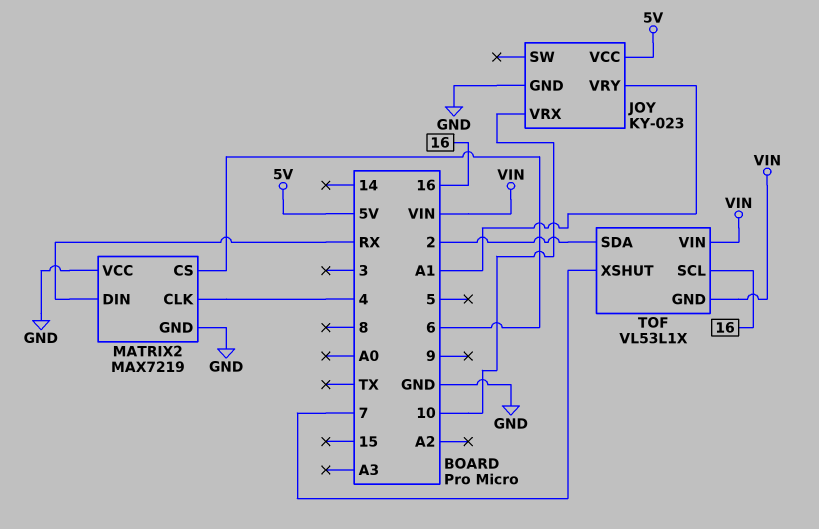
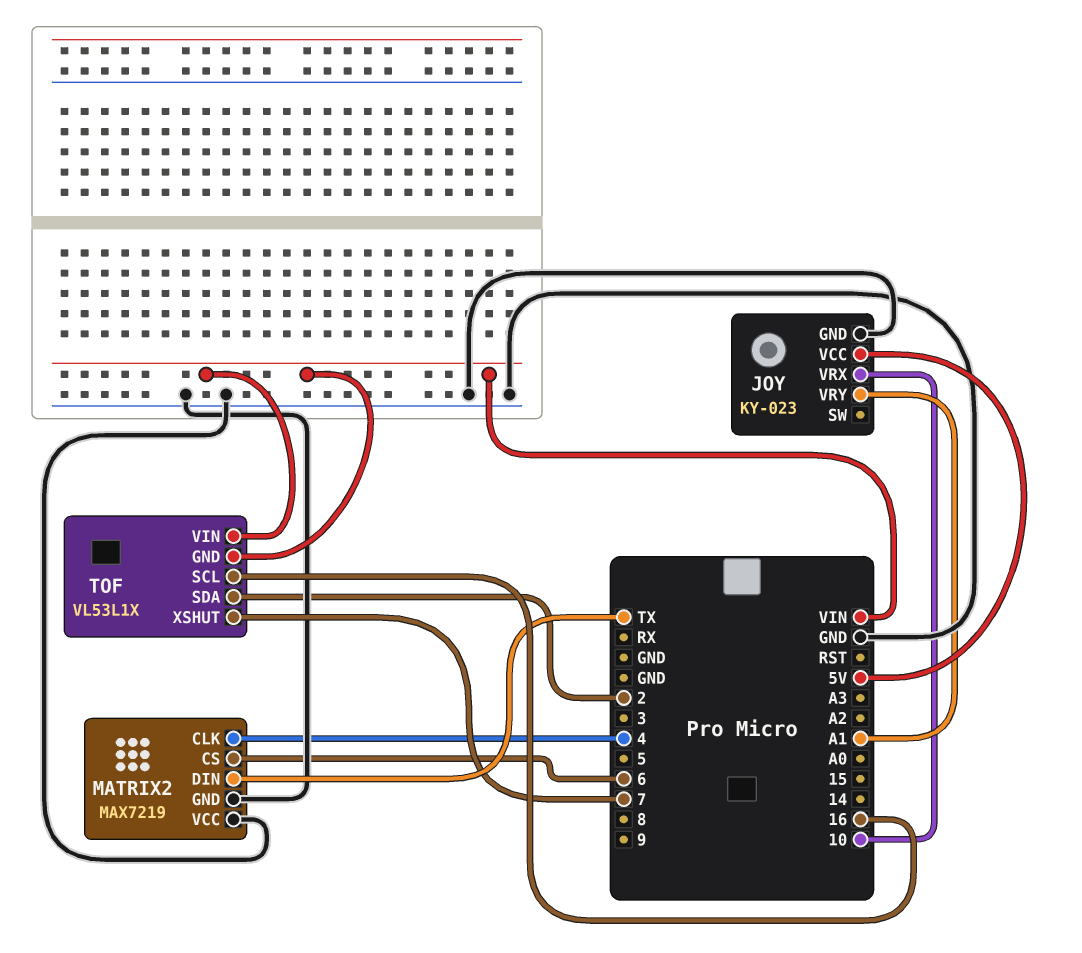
MATRIX2 pin DIN: RX -> TX

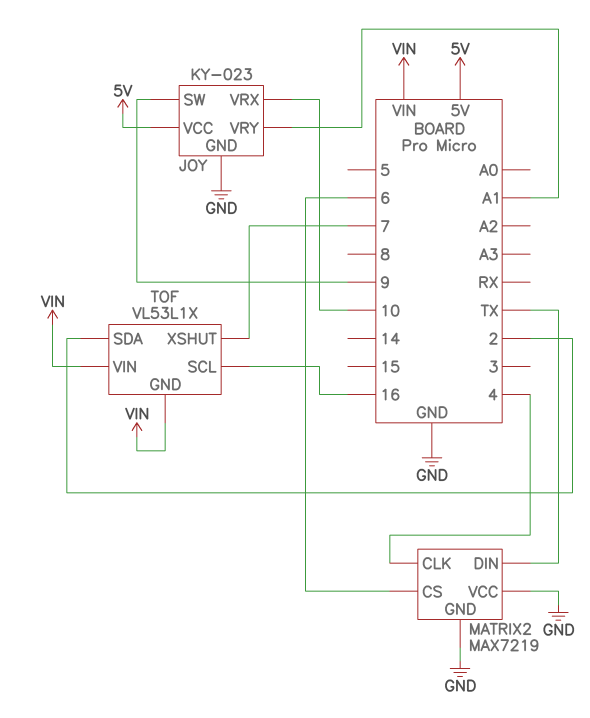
JOY pin SW: none -> 9

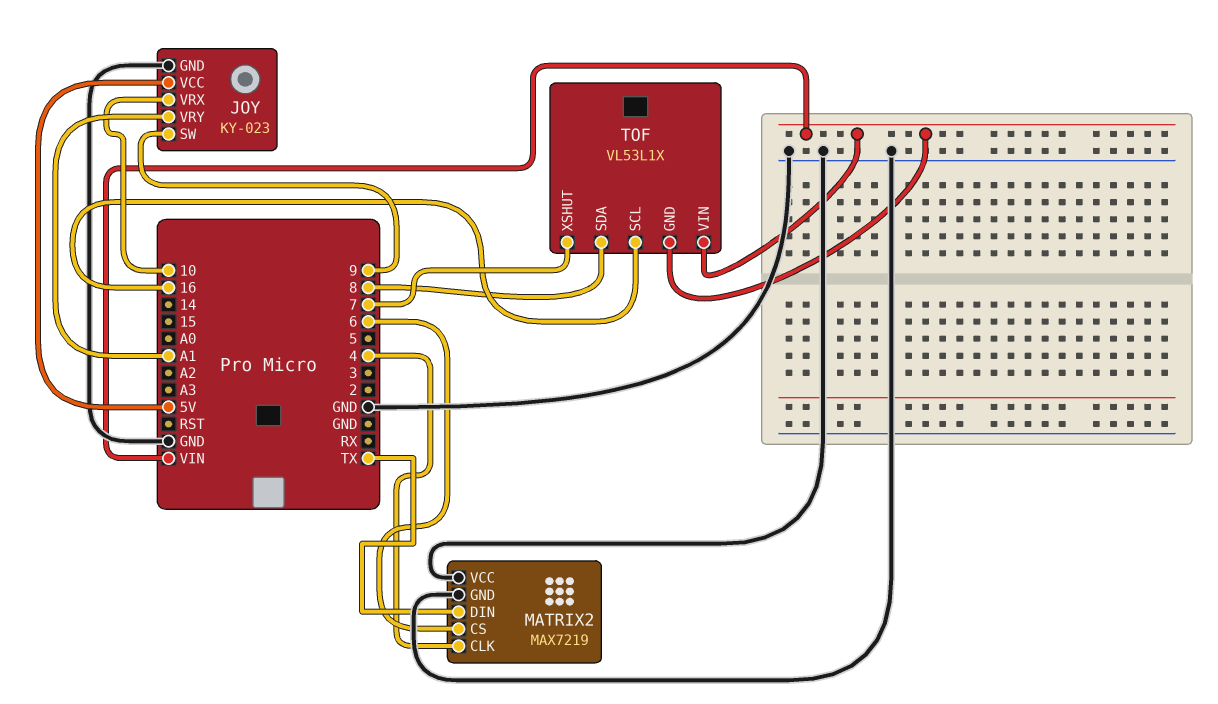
TOF pin SDA: 2 -> 8

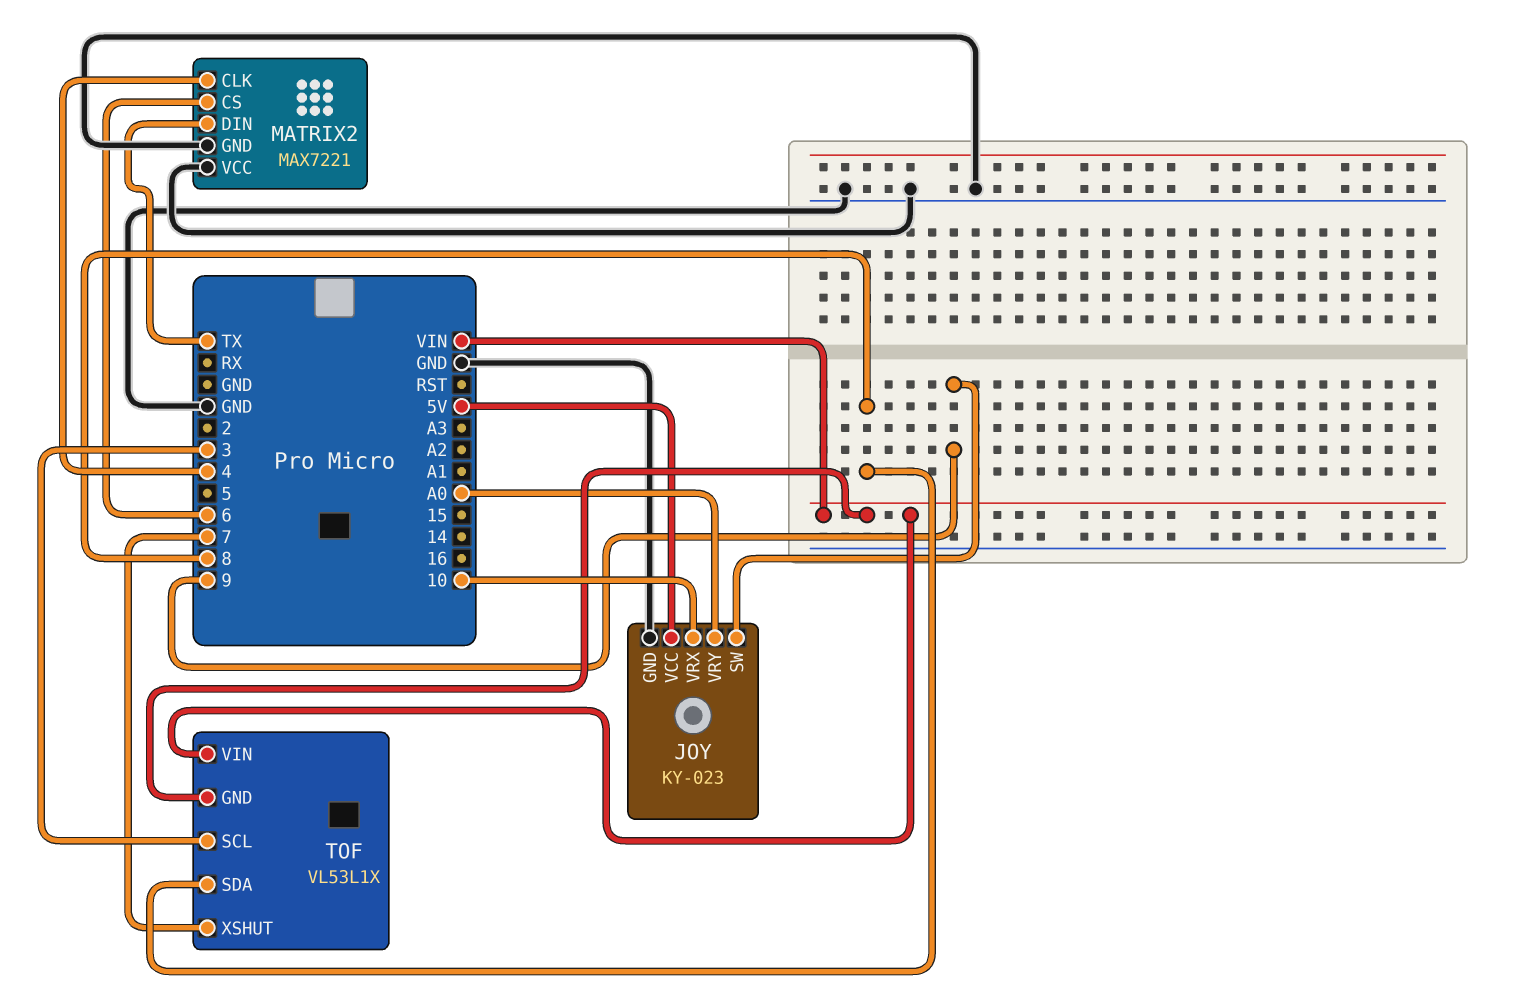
JOY pin VRY: A1 -> A0
MATRIX2: MAX7219 -> MAX7221
TOF pin SCL: 16 -> 3

